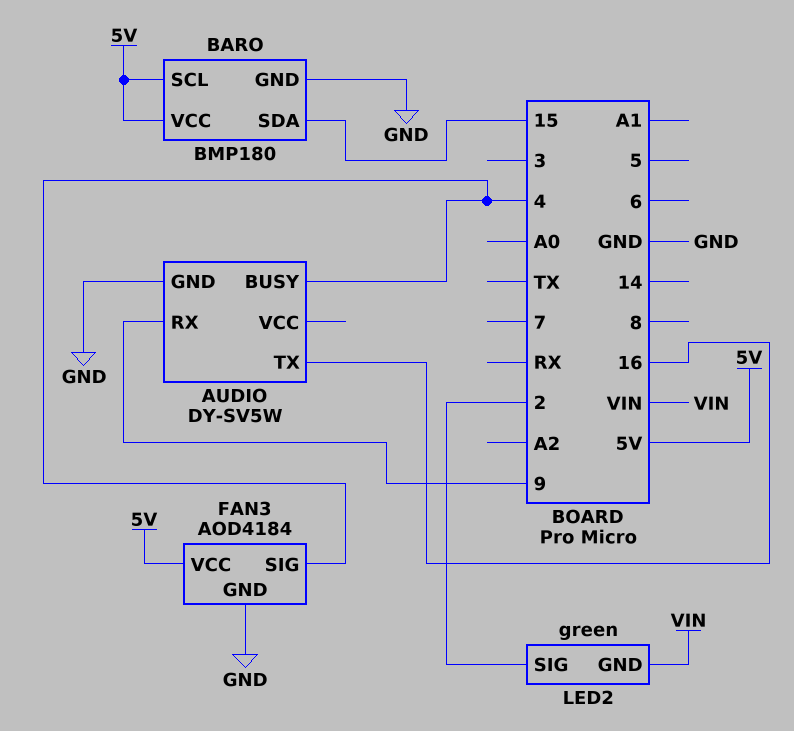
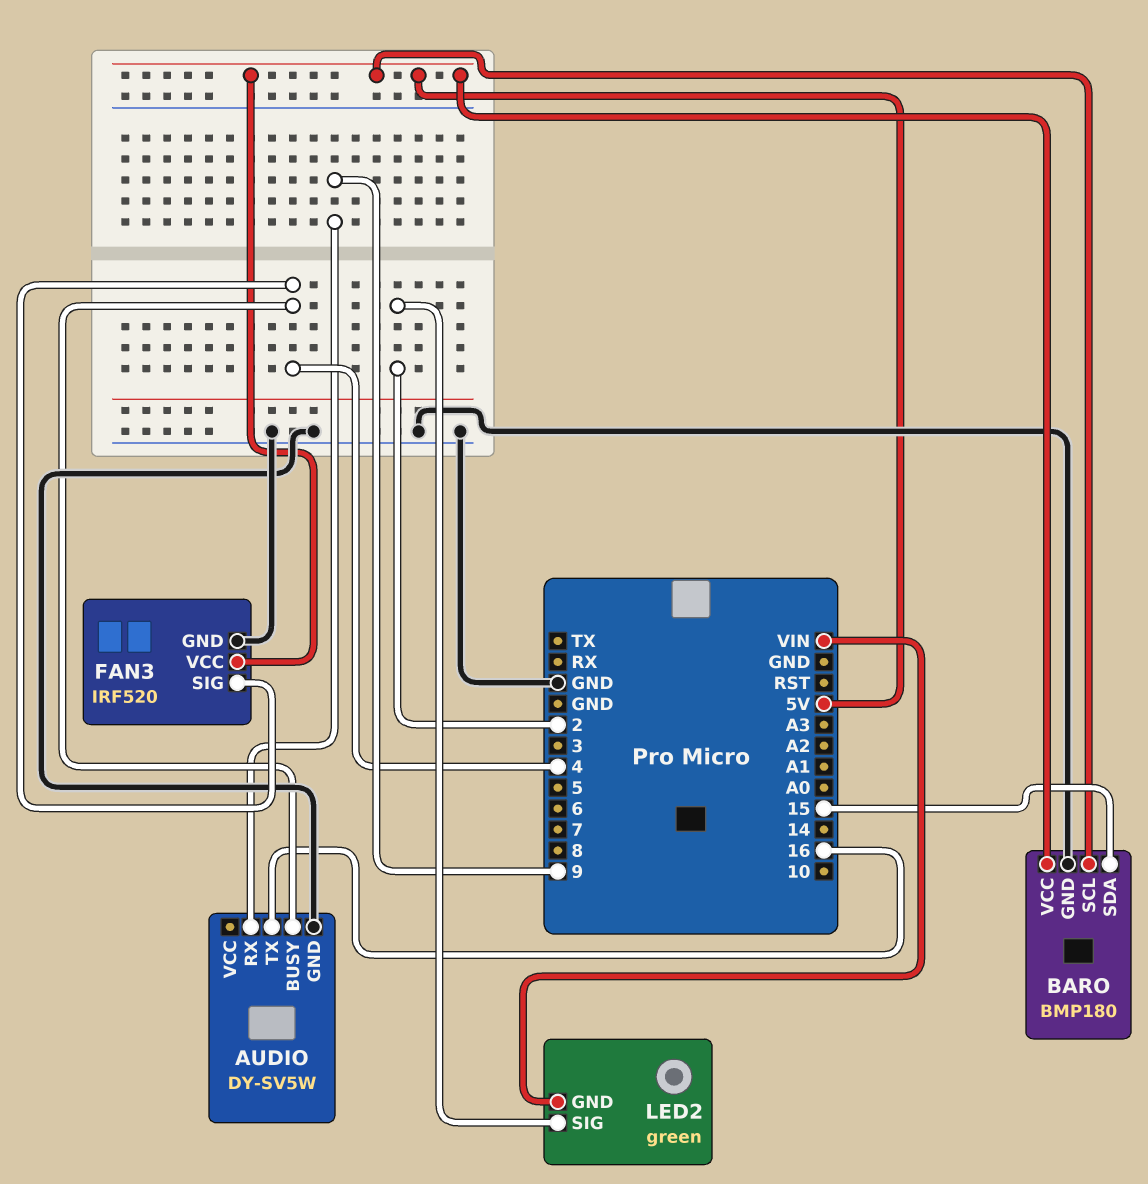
FAN3: AOD4184 -> IRF520

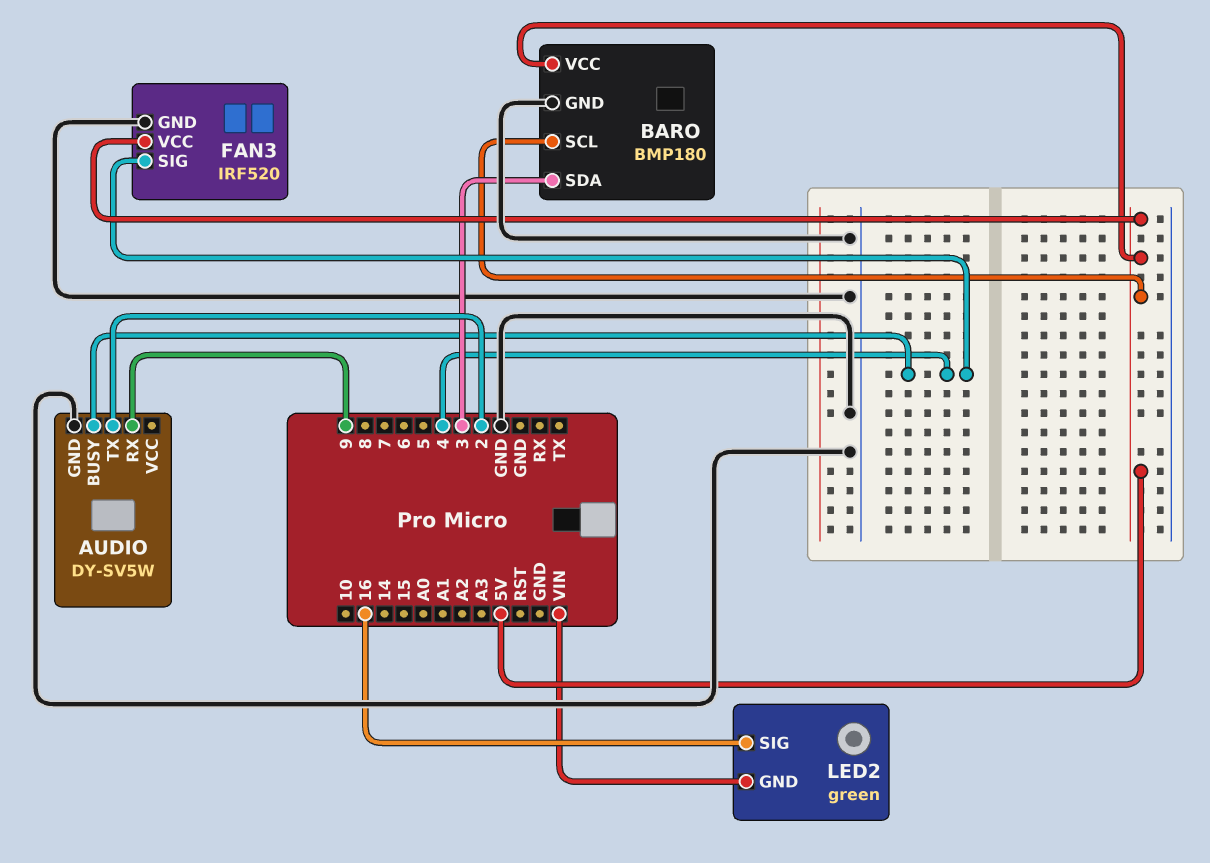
AUDIO pin TX: 16 -> 2
BARO pin SDA: 15 -> 3
LED2 pin SIG: 2 -> 16

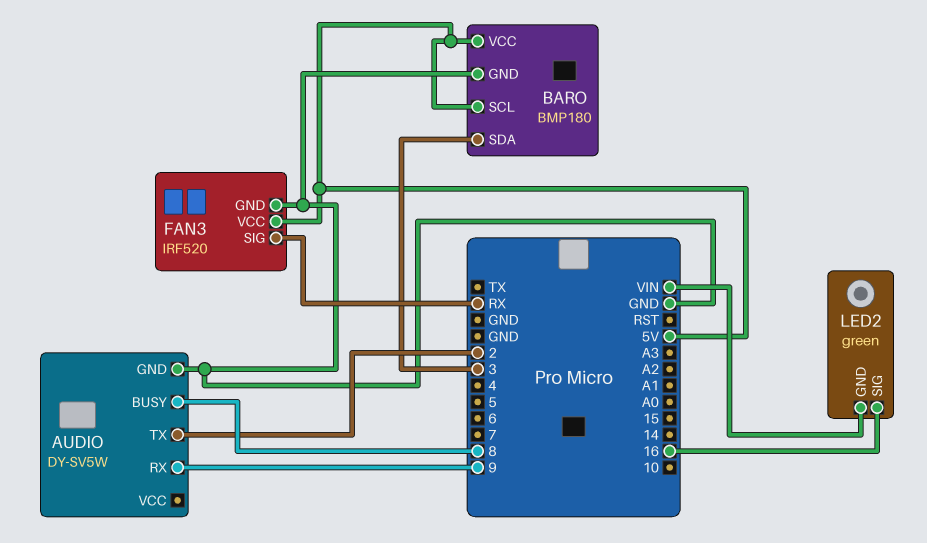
AUDIO pin BUSY: 4 -> 8
FAN3 pin SIG: 4 -> RX

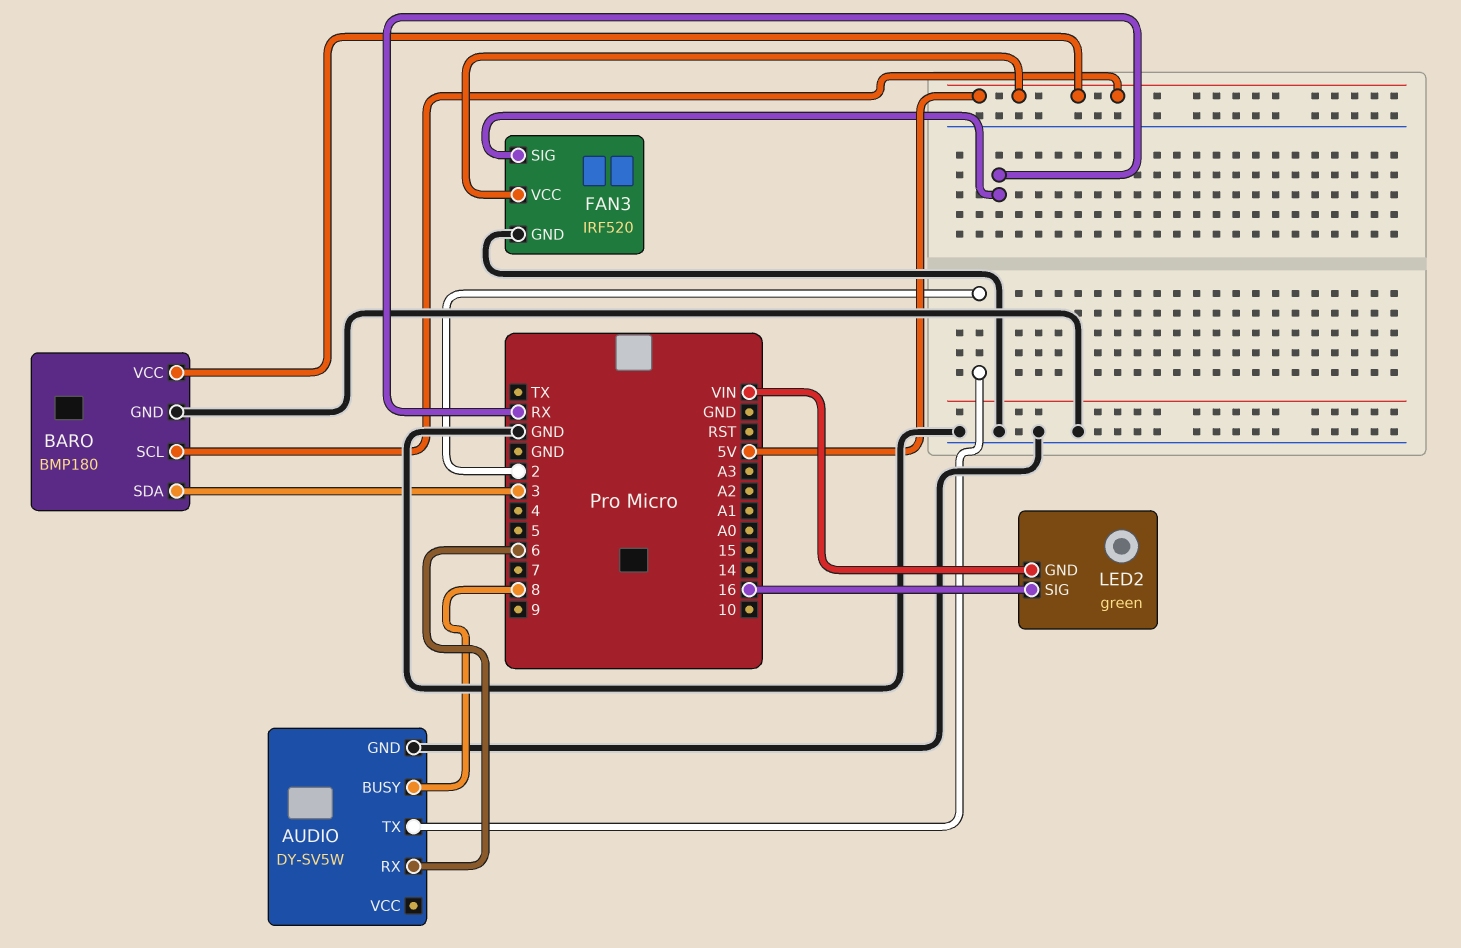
AUDIO pin RX: 9 -> 6

